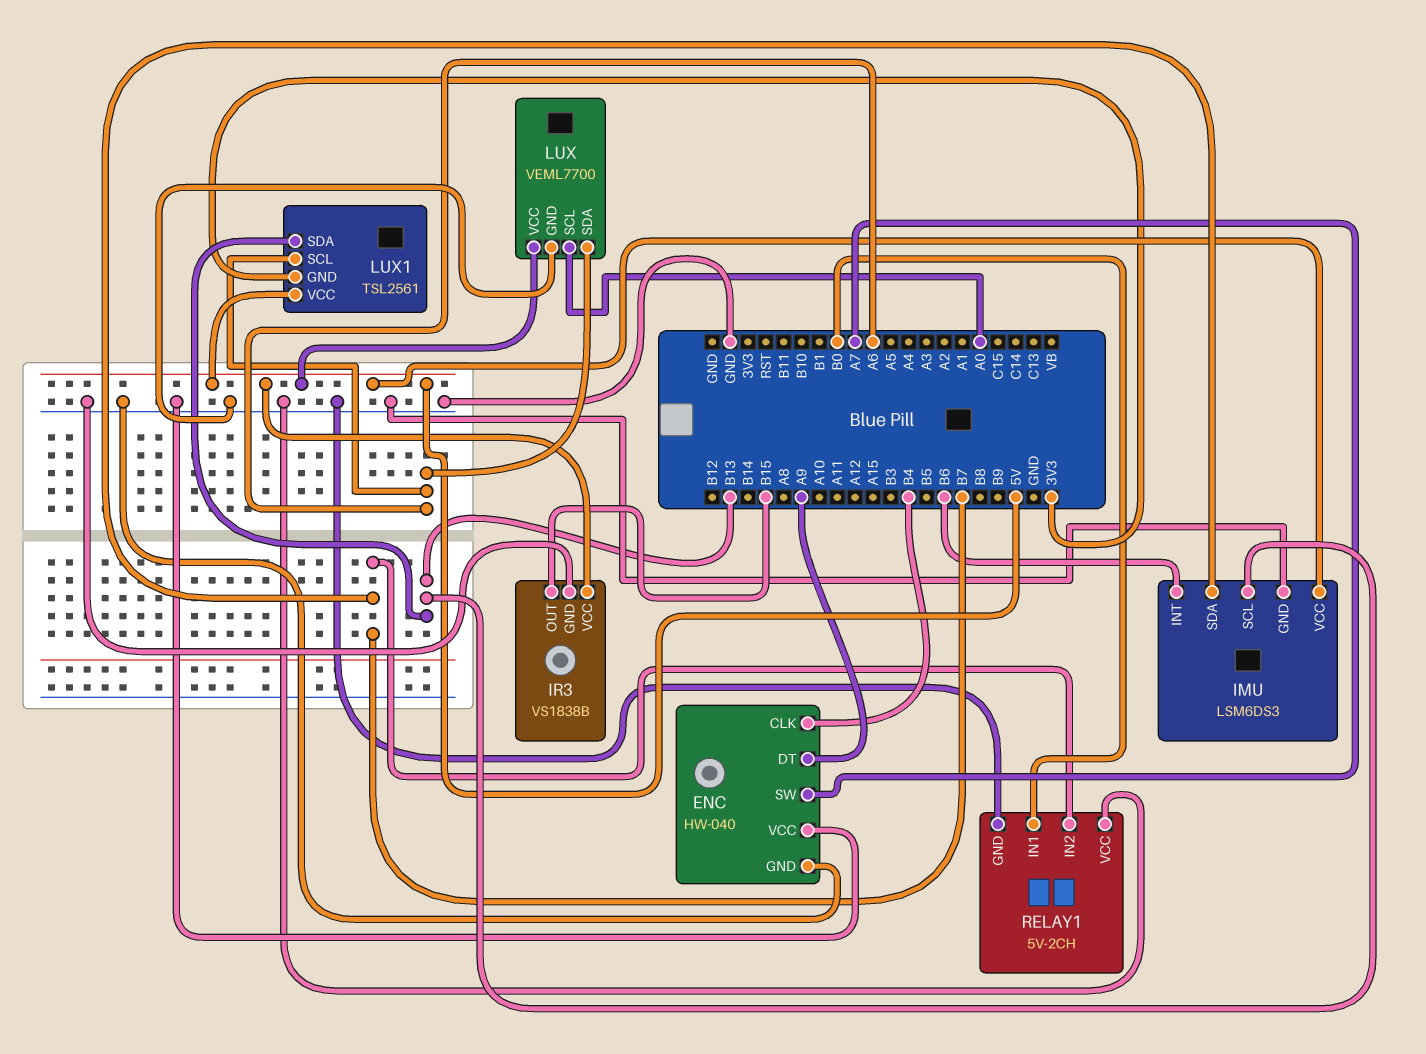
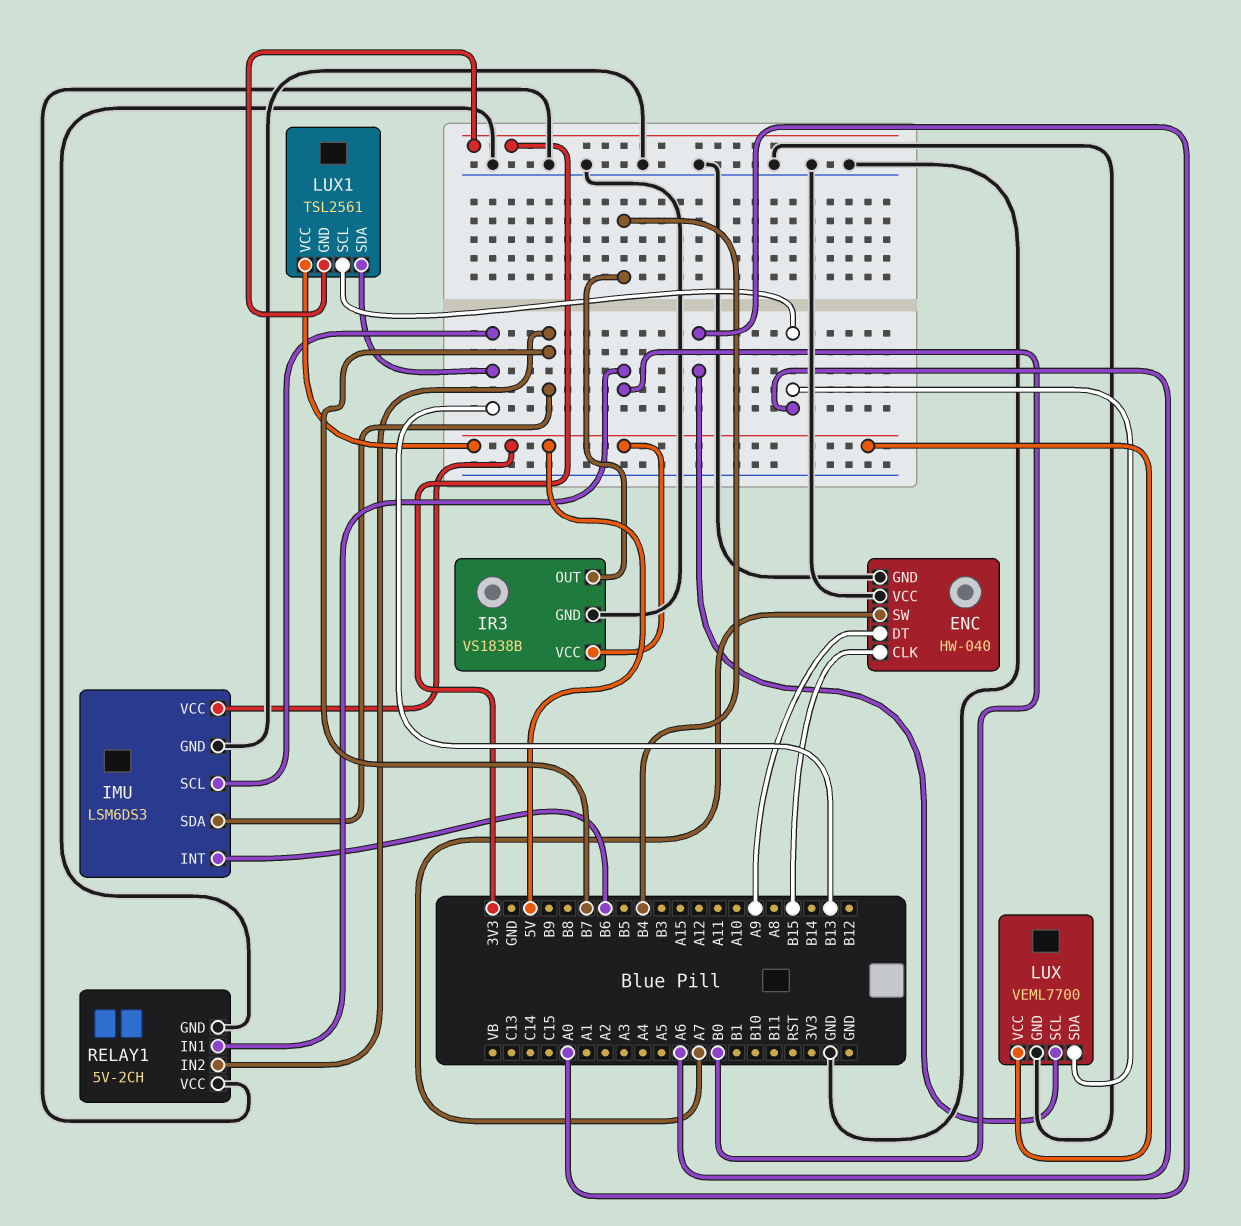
ENC pin CLK: B4 -> B15
IR3 pin OUT: B15 -> B4

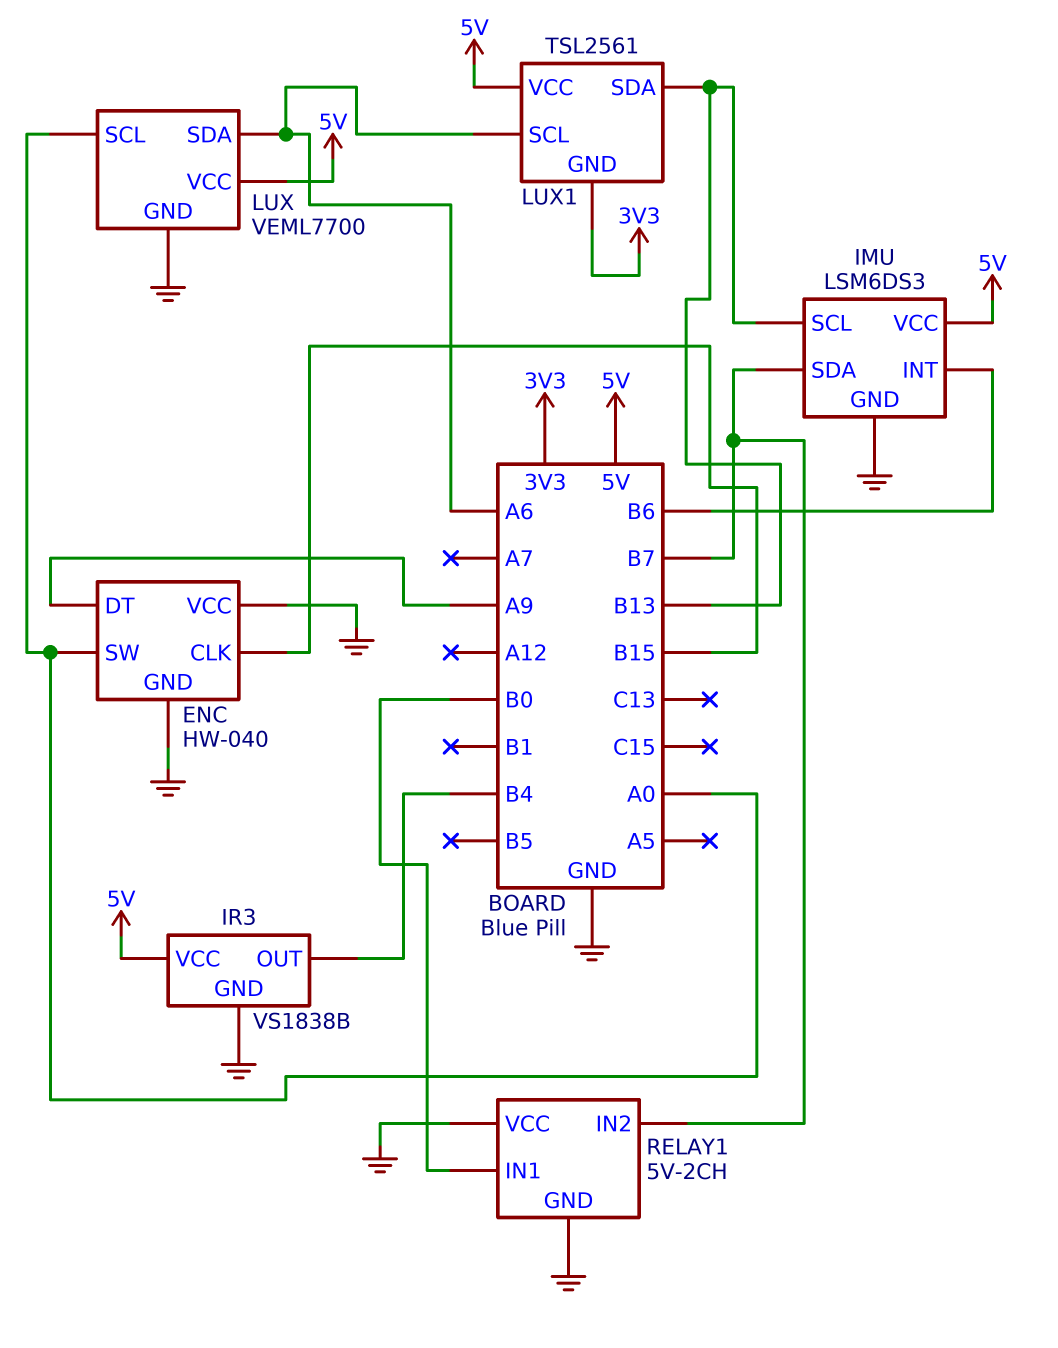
ENC pin SW: A7 -> A0

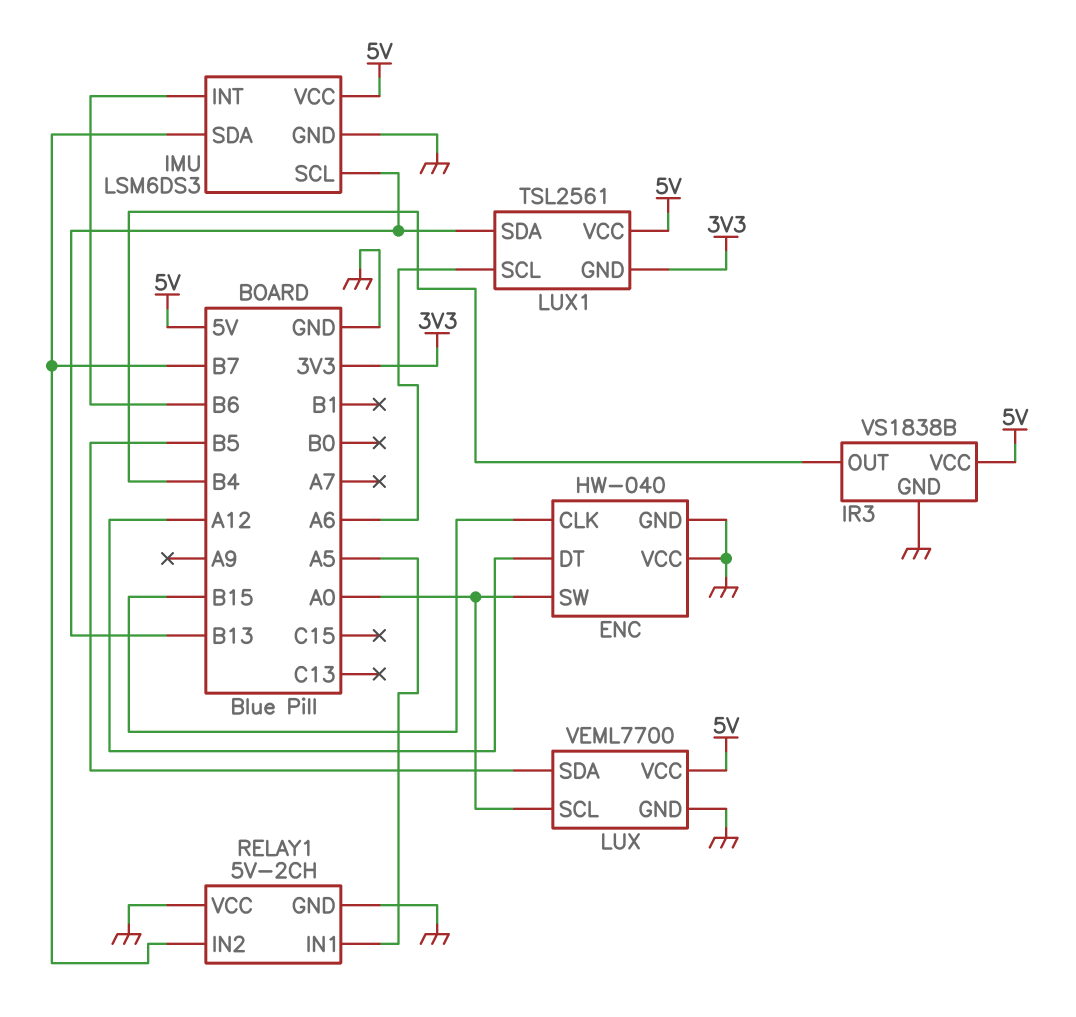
ENC pin DT: A9 -> A12
LUX pin SDA: A6 -> B5
RELAY1 pin IN1: B0 -> A5

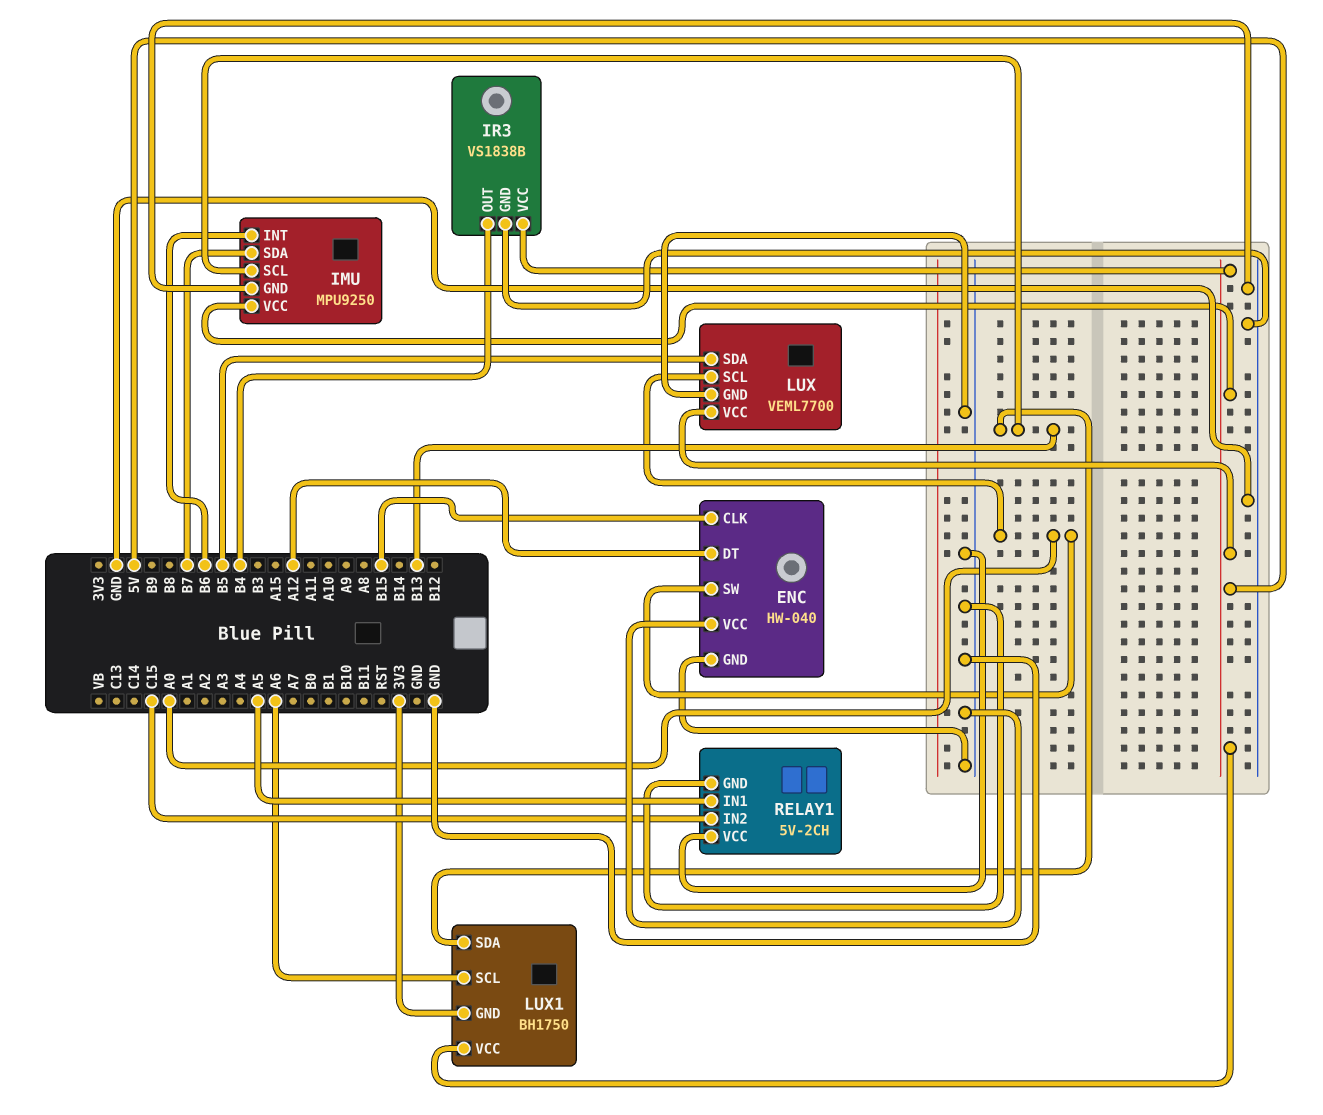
IMU: LSM6DS3 -> MPU9250
LUX1: TSL2561 -> BH1750
RELAY1 pin IN2: B7 -> C15

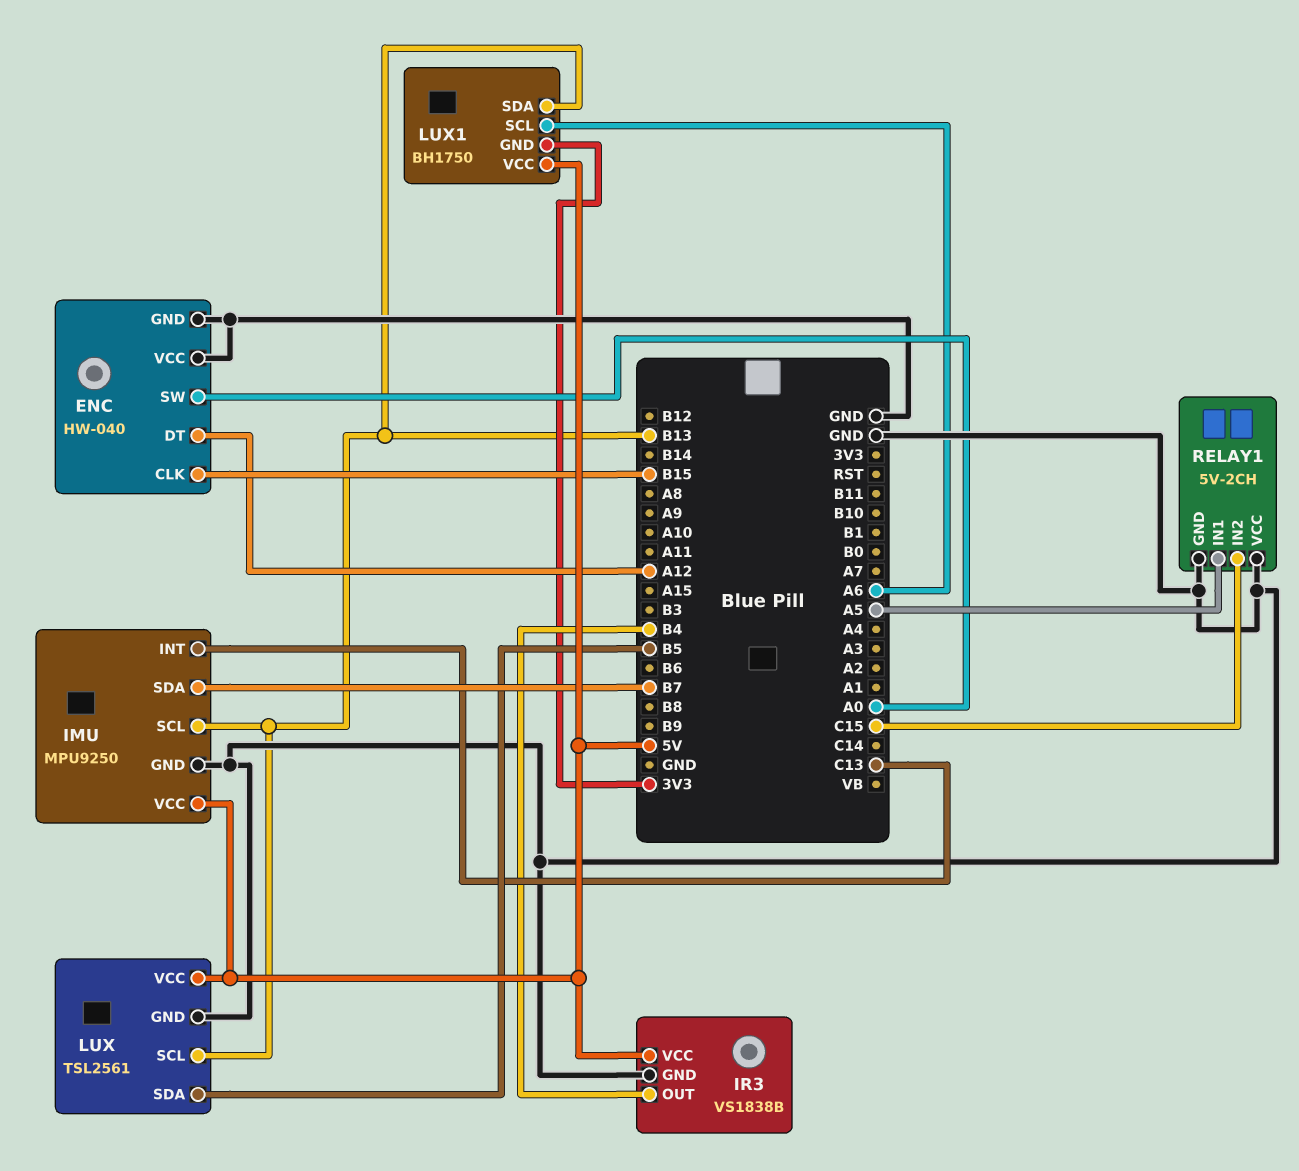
IMU pin INT: B6 -> C13
LUX: VEML7700 -> TSL2561
LUX pin SCL: A0 -> B13

